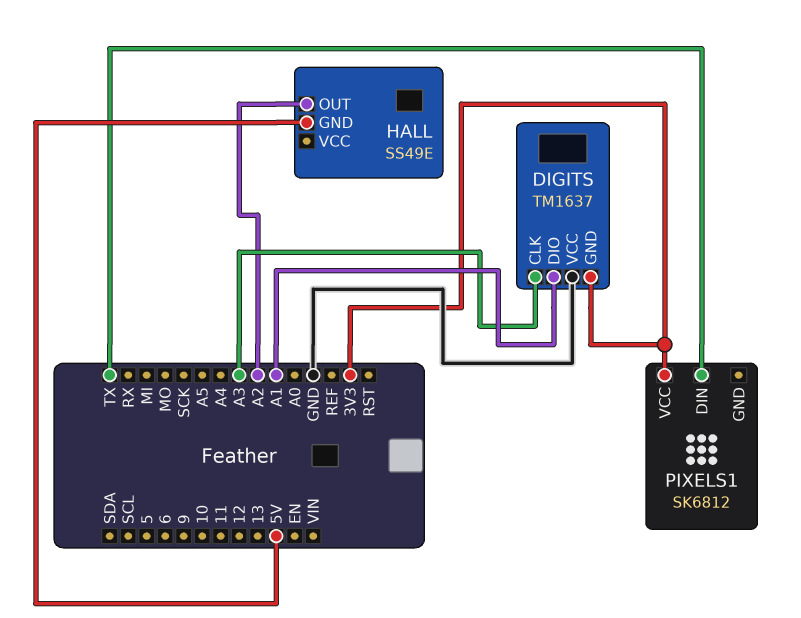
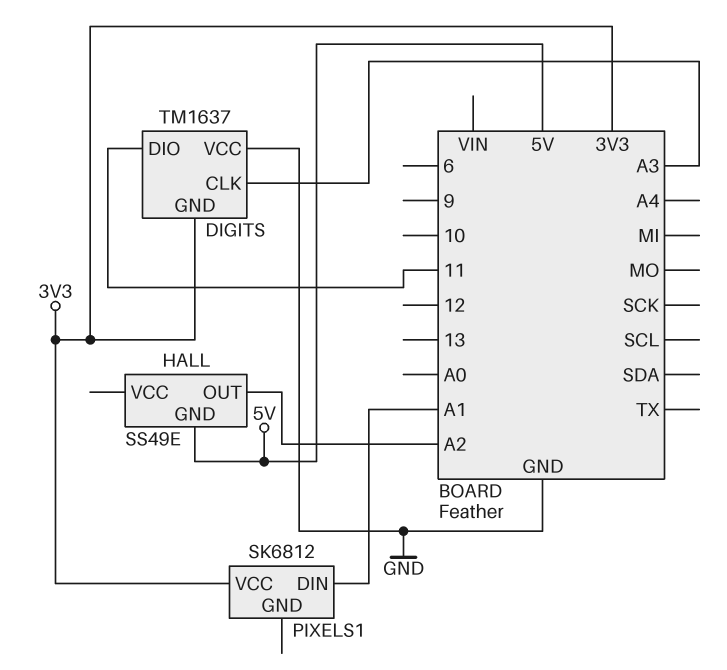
DIGITS pin DIO: A1 -> 11
PIXELS1 pin DIN: TX -> A1

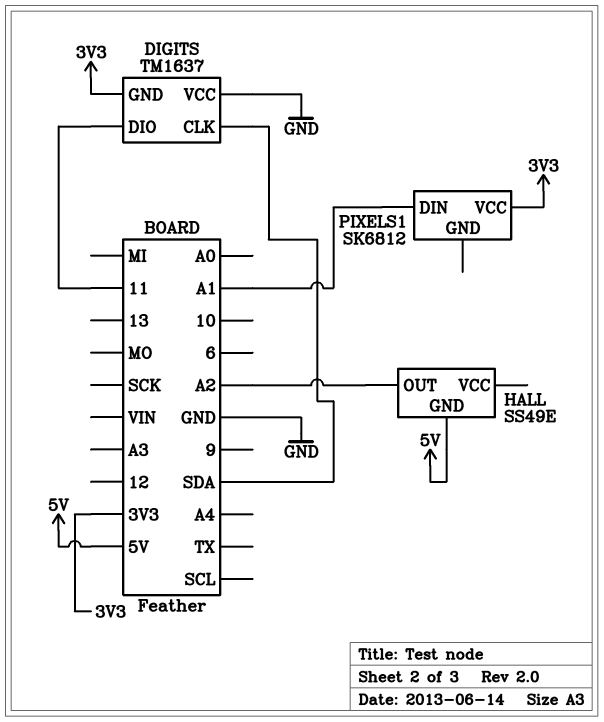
DIGITS pin CLK: A3 -> SDA

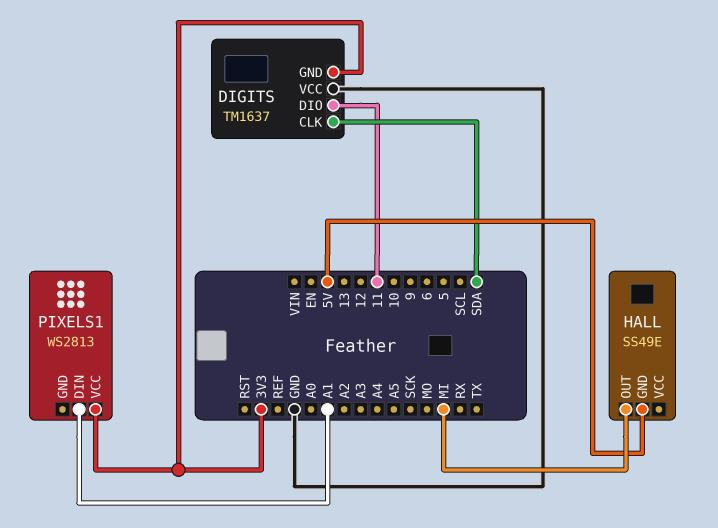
HALL pin OUT: A2 -> MI
PIXELS1: SK6812 -> WS2813

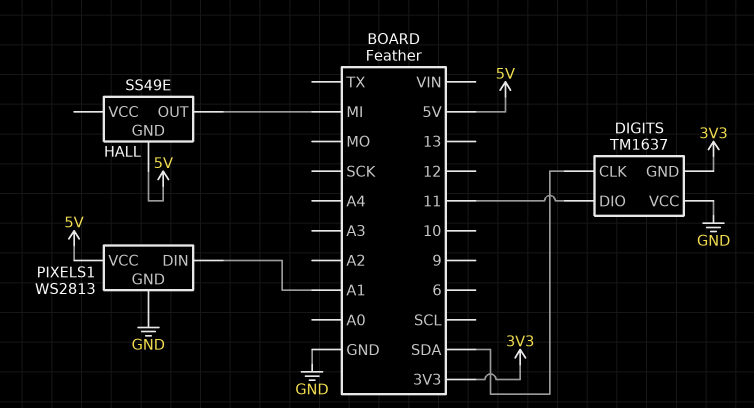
PIXELS1 pin GND: none -> GND
PIXELS1 pin VCC: 3V3 -> 5V

